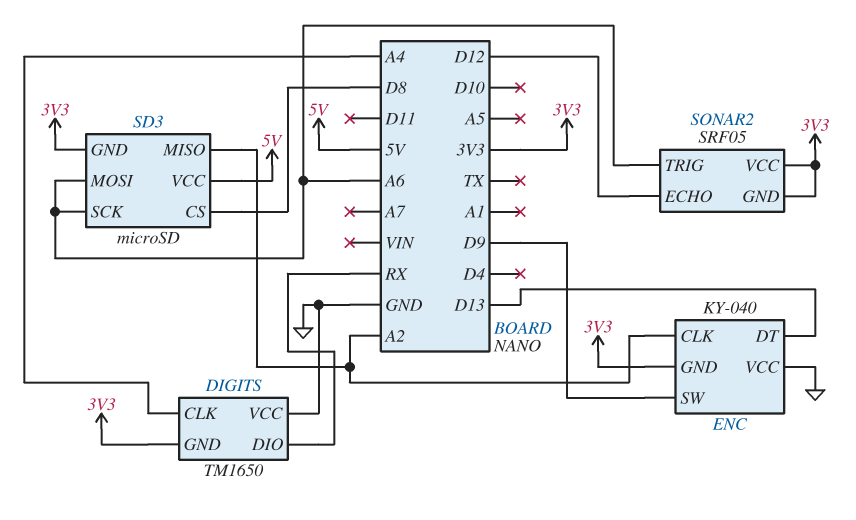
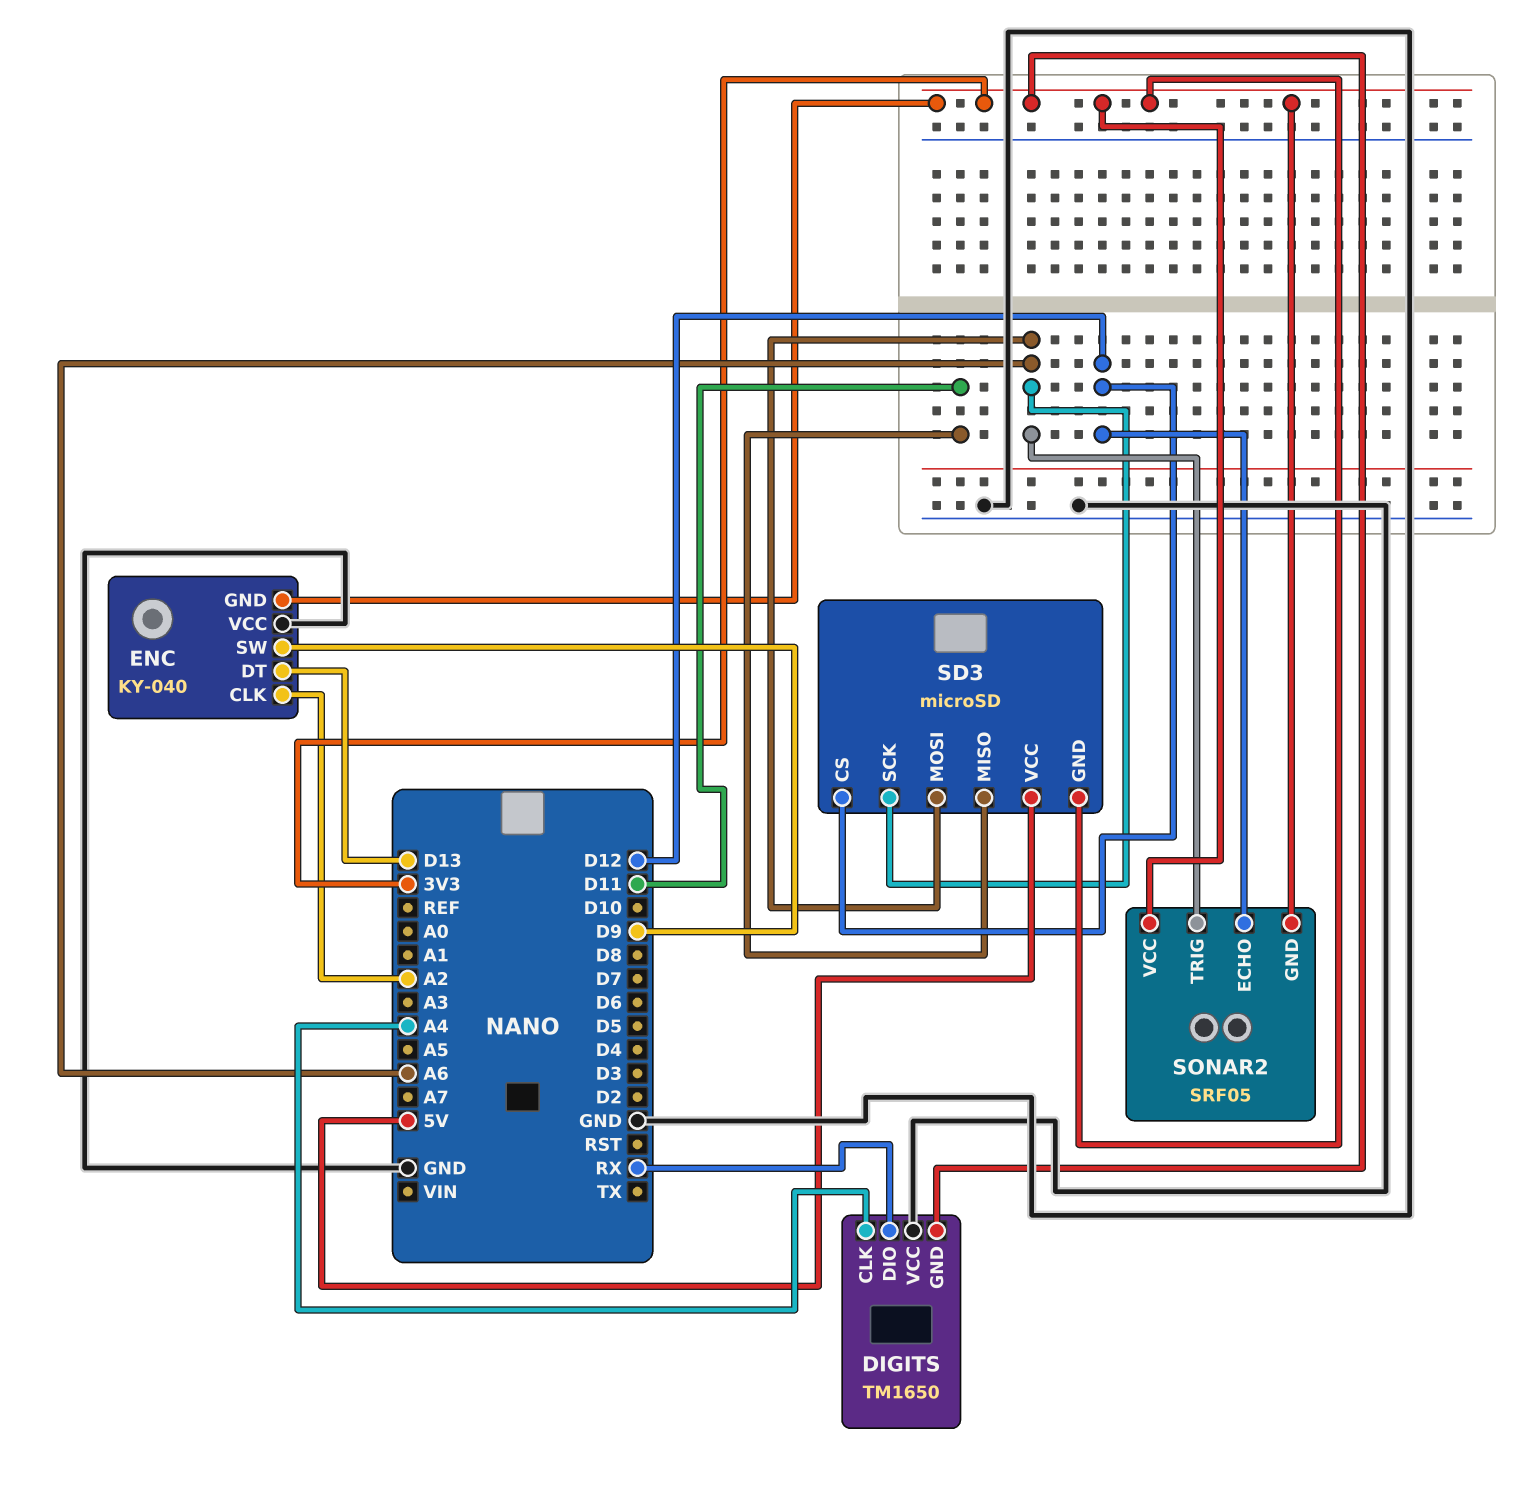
SD3 pin CS: D8 -> D12
SD3 pin MISO: A2 -> D11

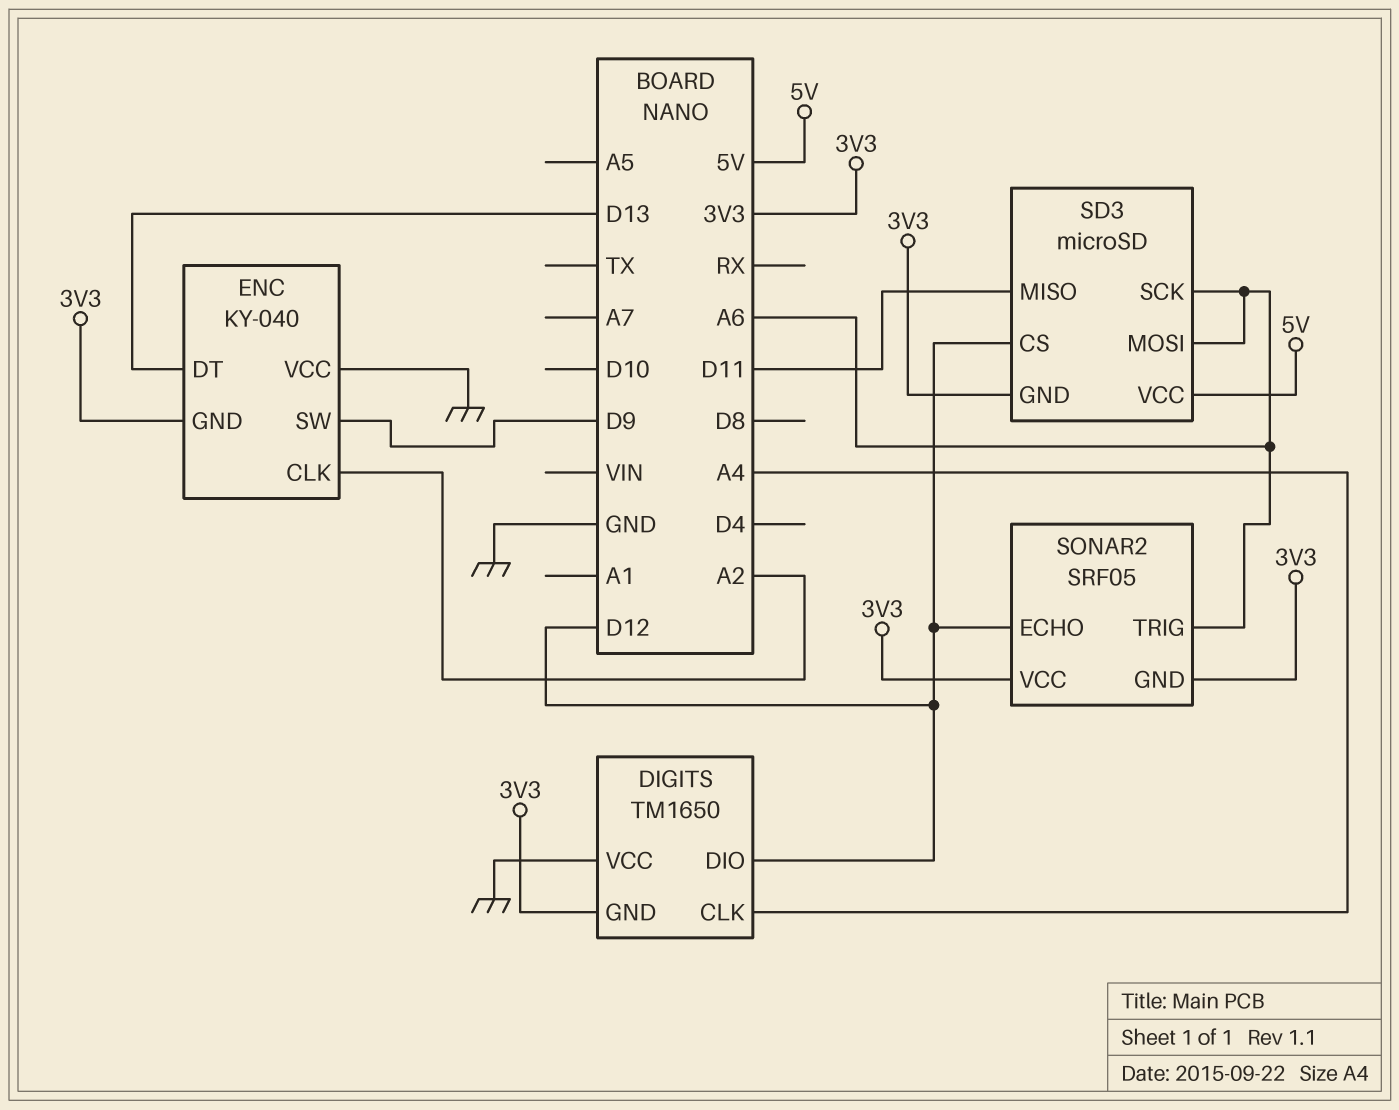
DIGITS pin DIO: RX -> D12

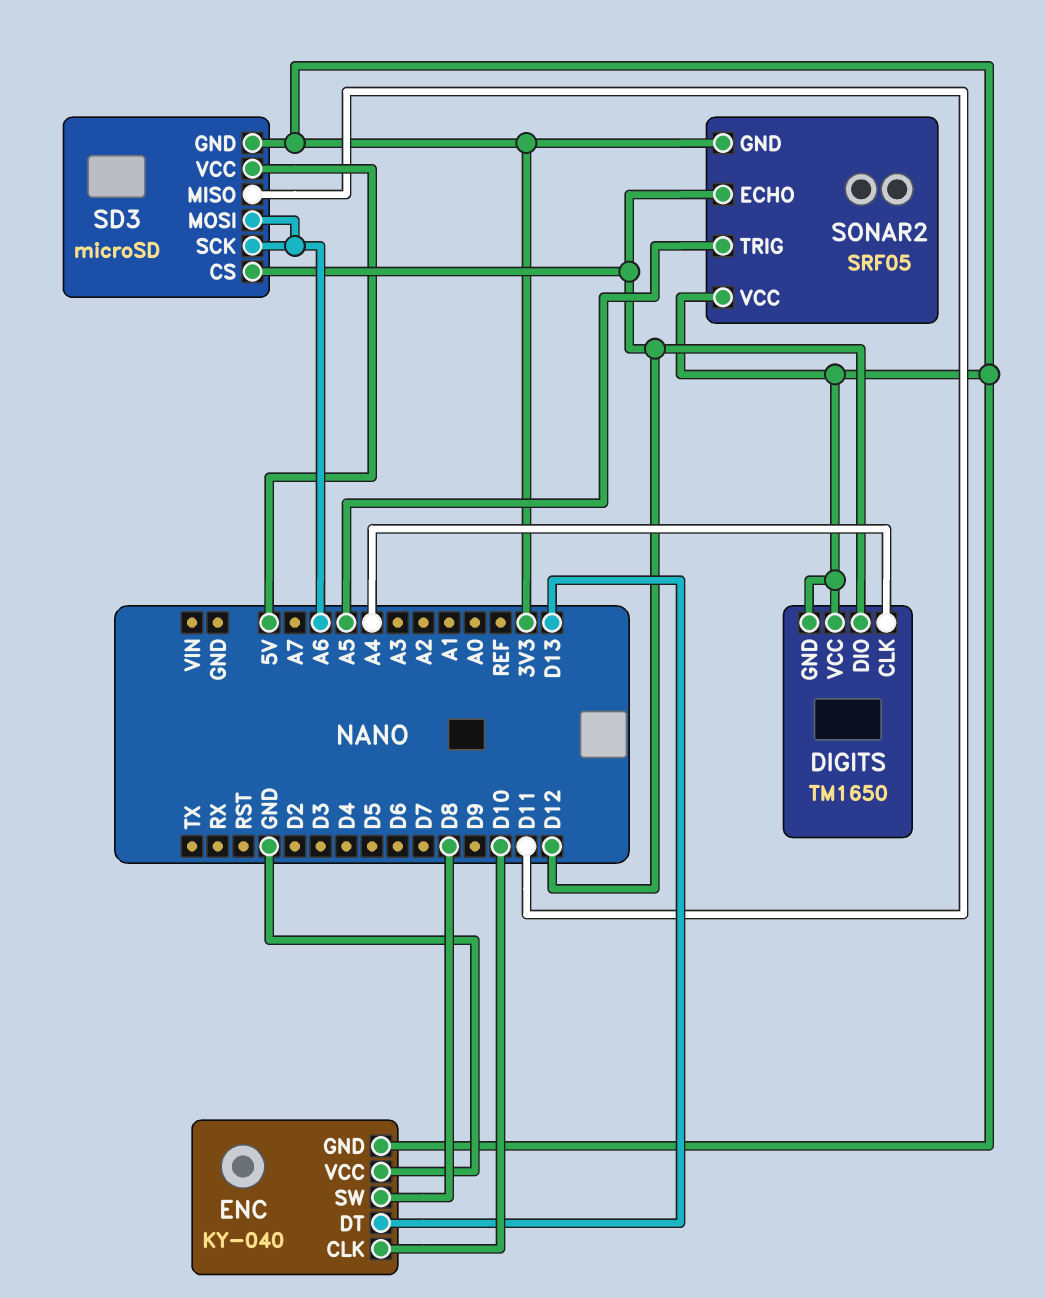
DIGITS pin VCC: GND -> 3V3
ENC pin CLK: A2 -> D10
ENC pin SW: D9 -> D8
SONAR2 pin TRIG: A6 -> A5

